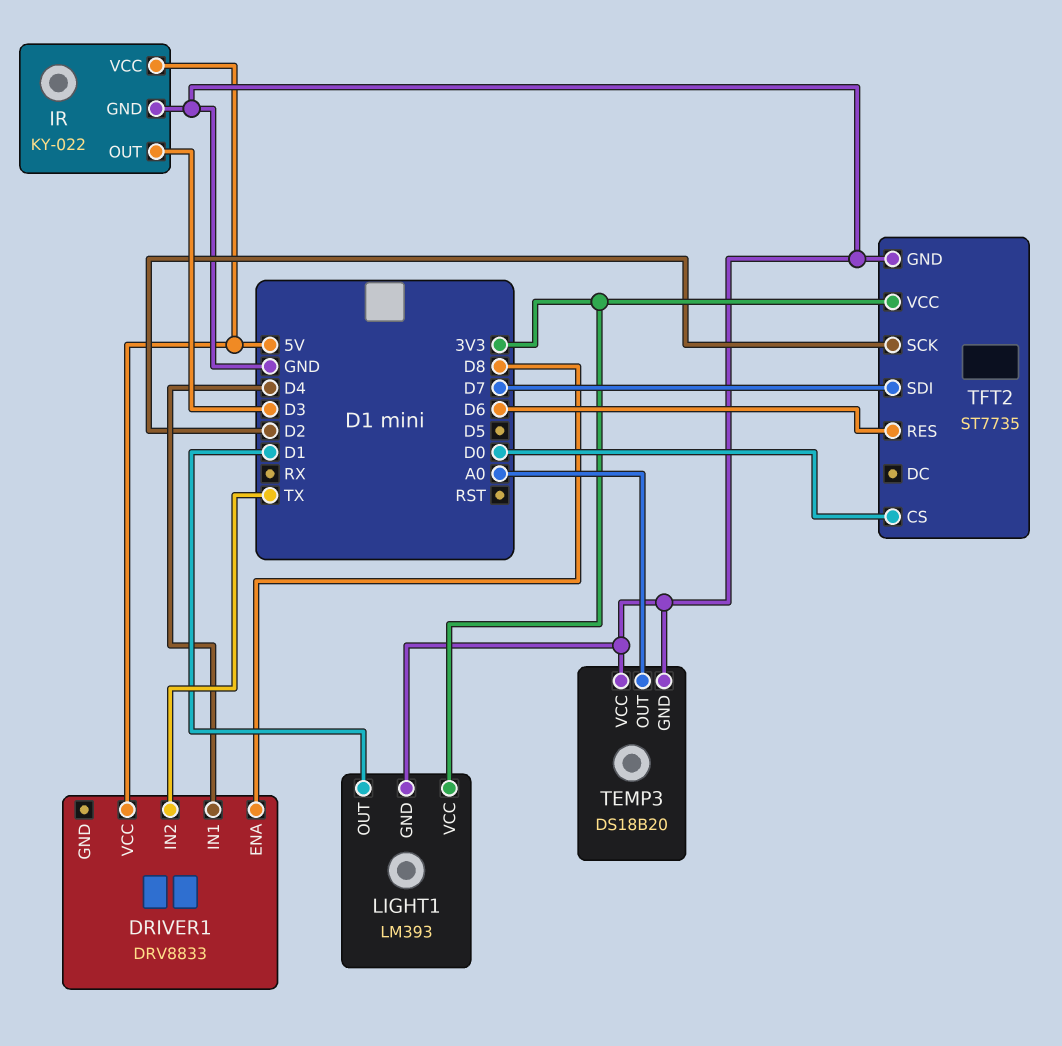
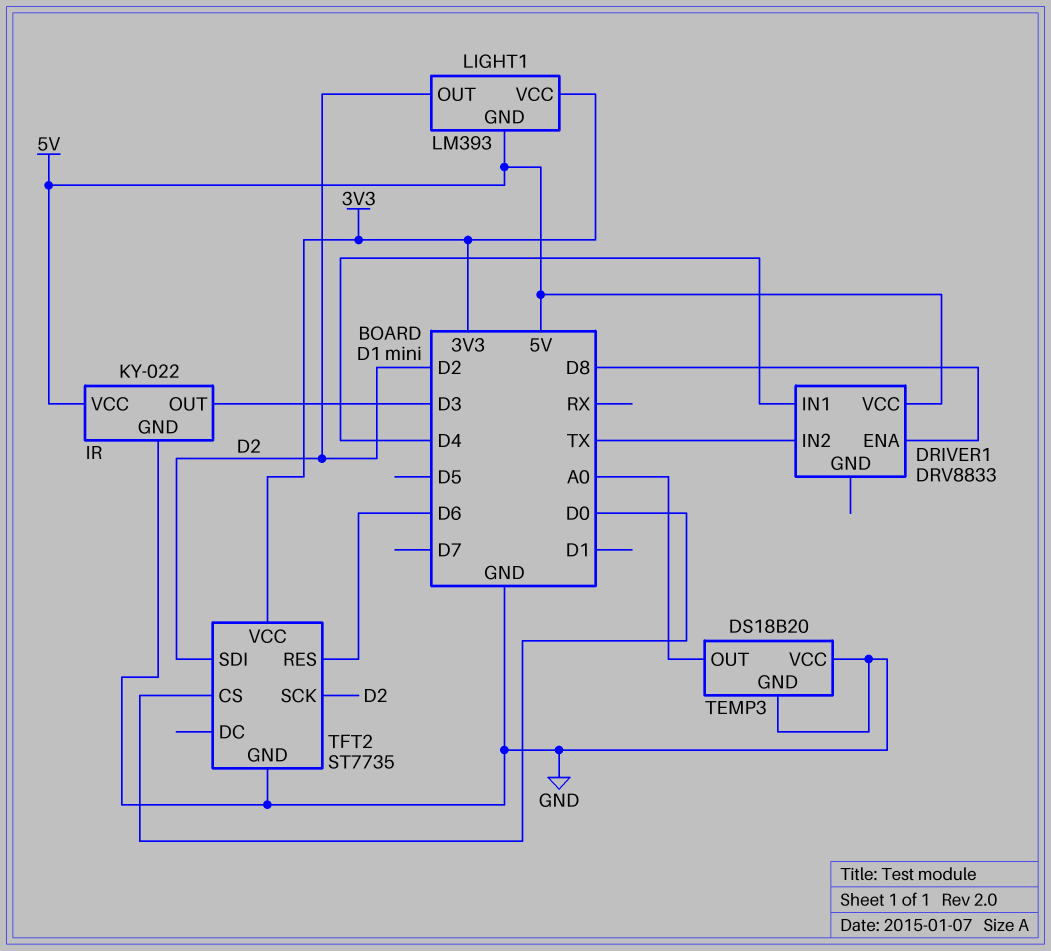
LIGHT1 pin GND: GND -> 5V
LIGHT1 pin OUT: D1 -> D2
TFT2 pin SDI: D7 -> D2

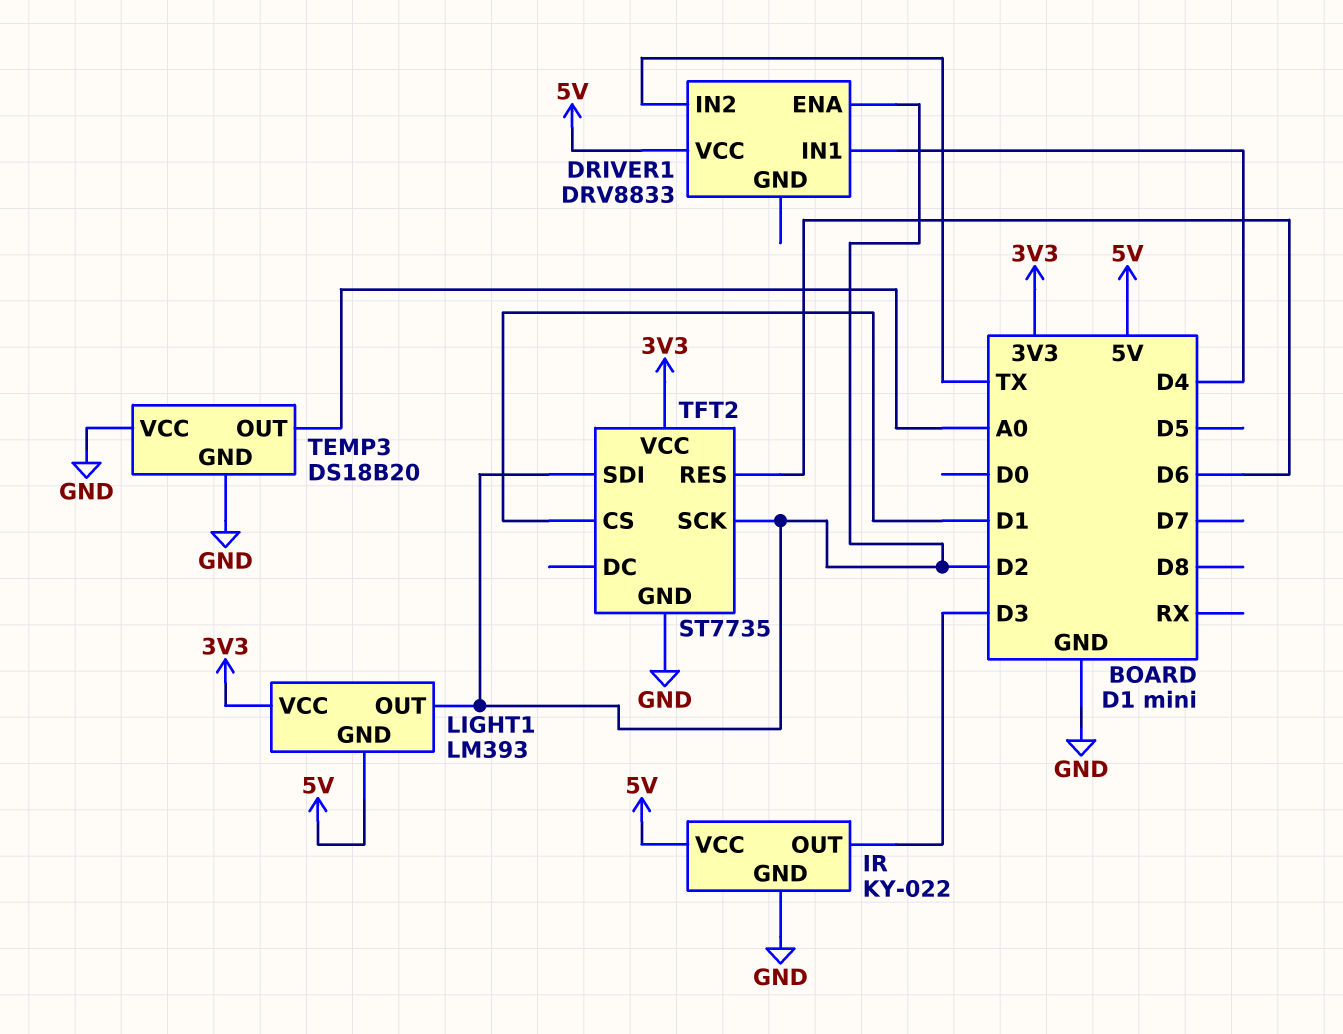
DRIVER1 pin ENA: D8 -> D2
TFT2 pin CS: D0 -> D1

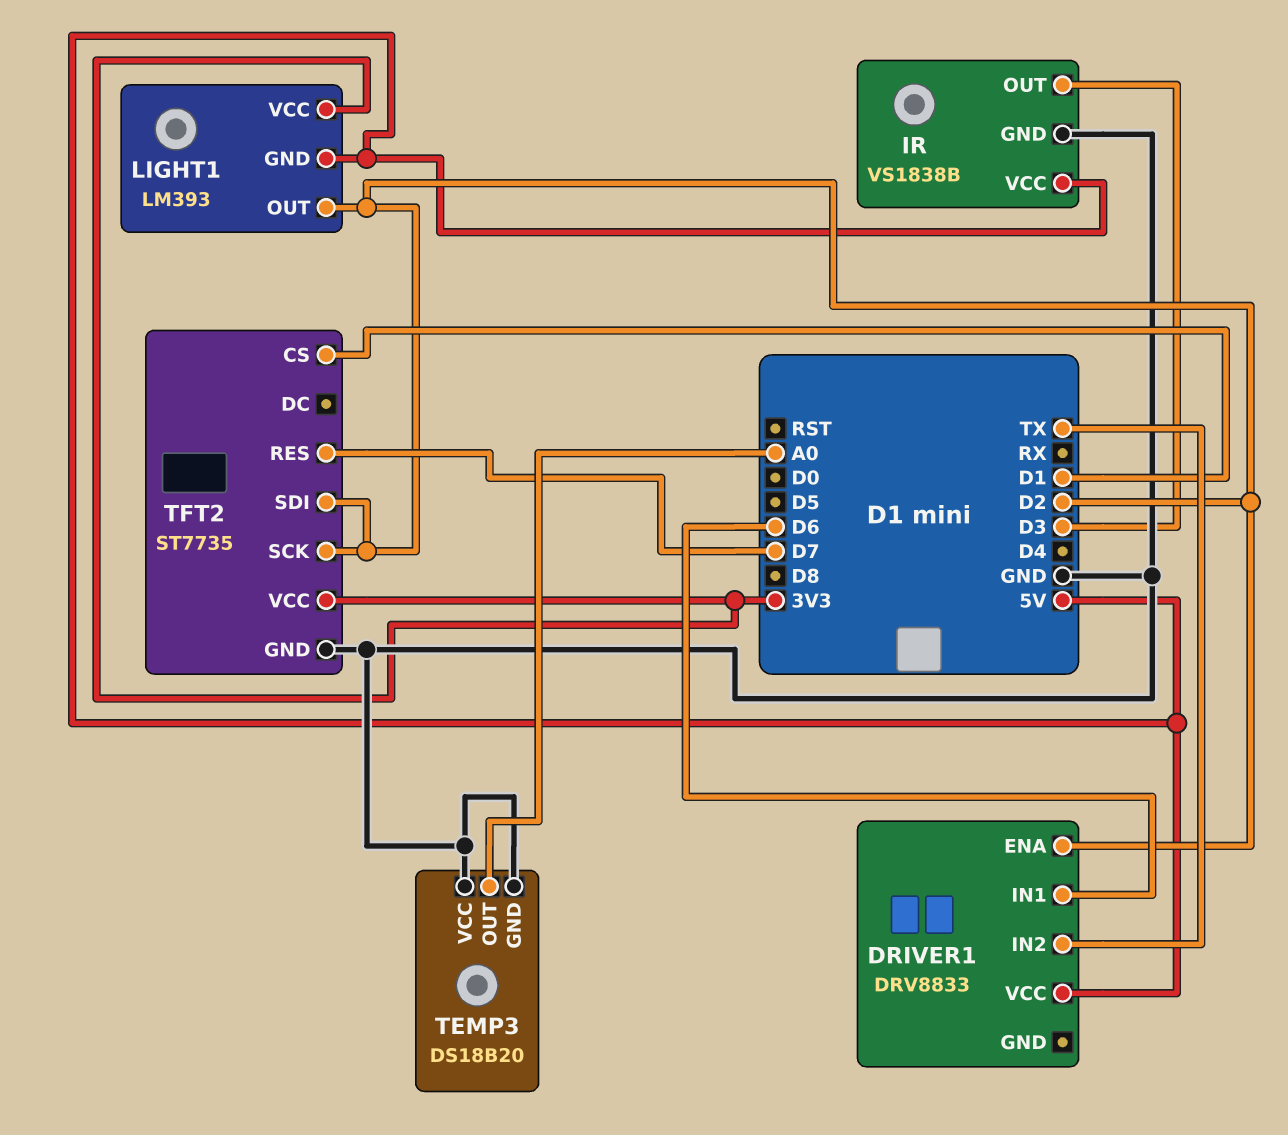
DRIVER1 pin IN1: D4 -> D6
IR: KY-022 -> VS1838B
TFT2 pin RES: D6 -> D7

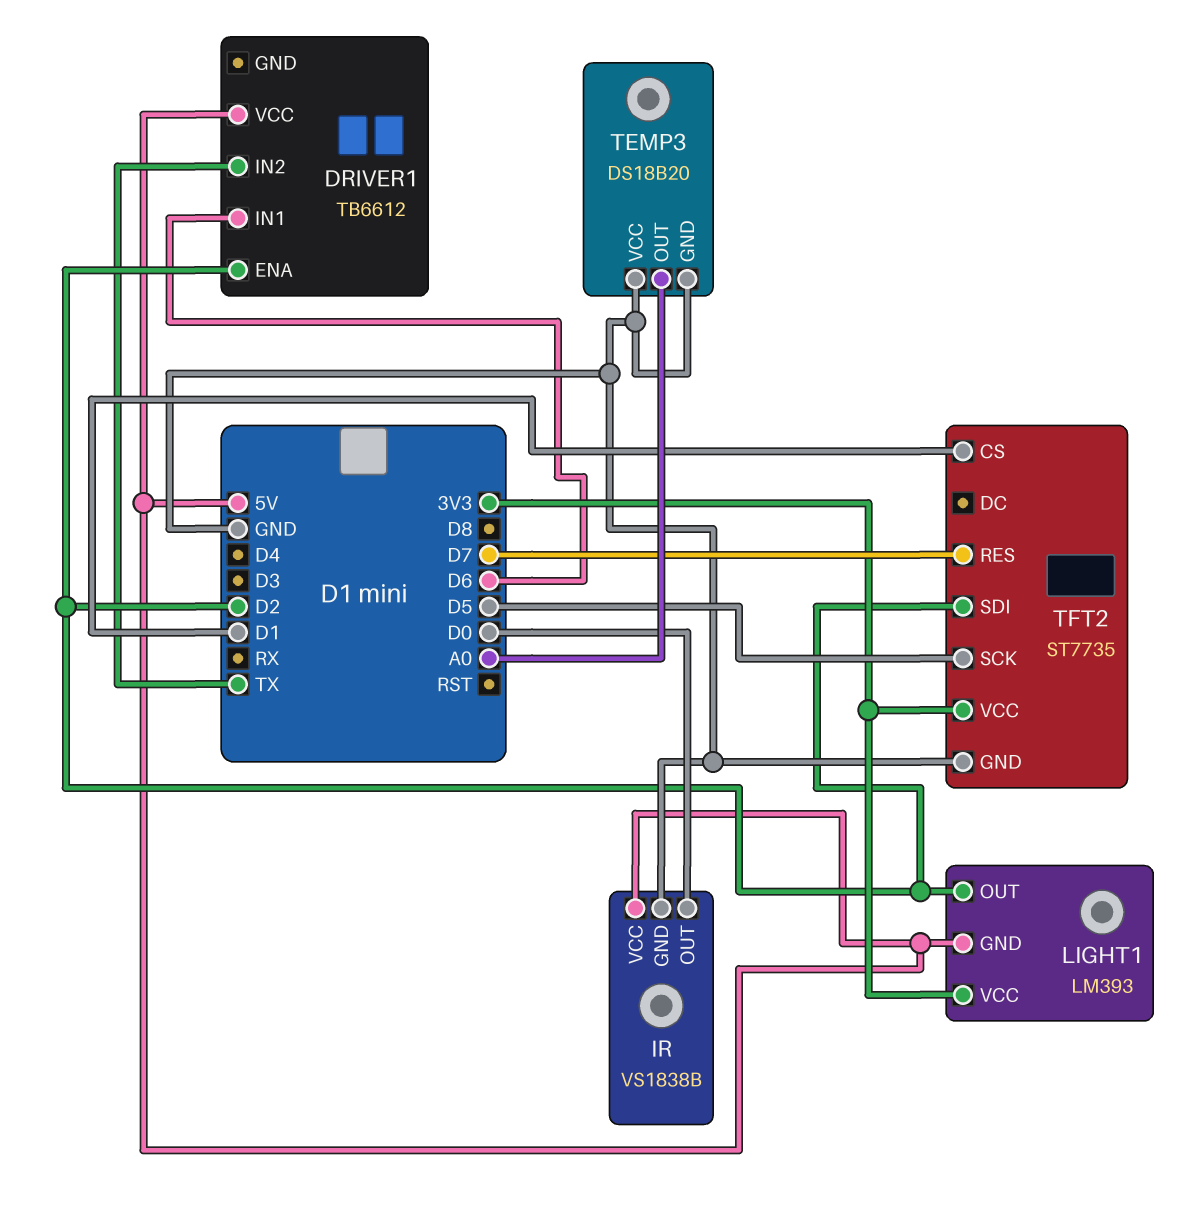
DRIVER1: DRV8833 -> TB6612
IR pin OUT: D3 -> D0
TFT2 pin SCK: D2 -> D5

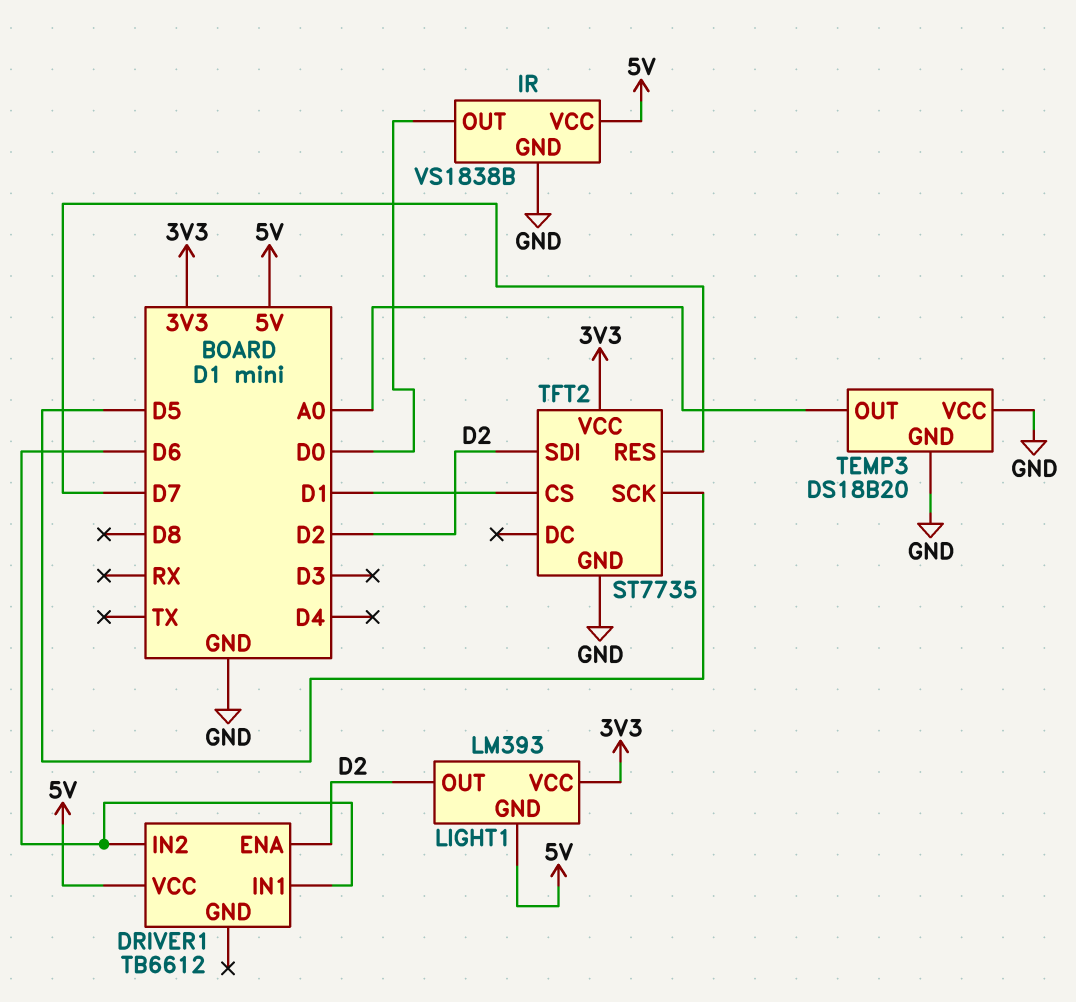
DRIVER1 pin IN2: TX -> D6

